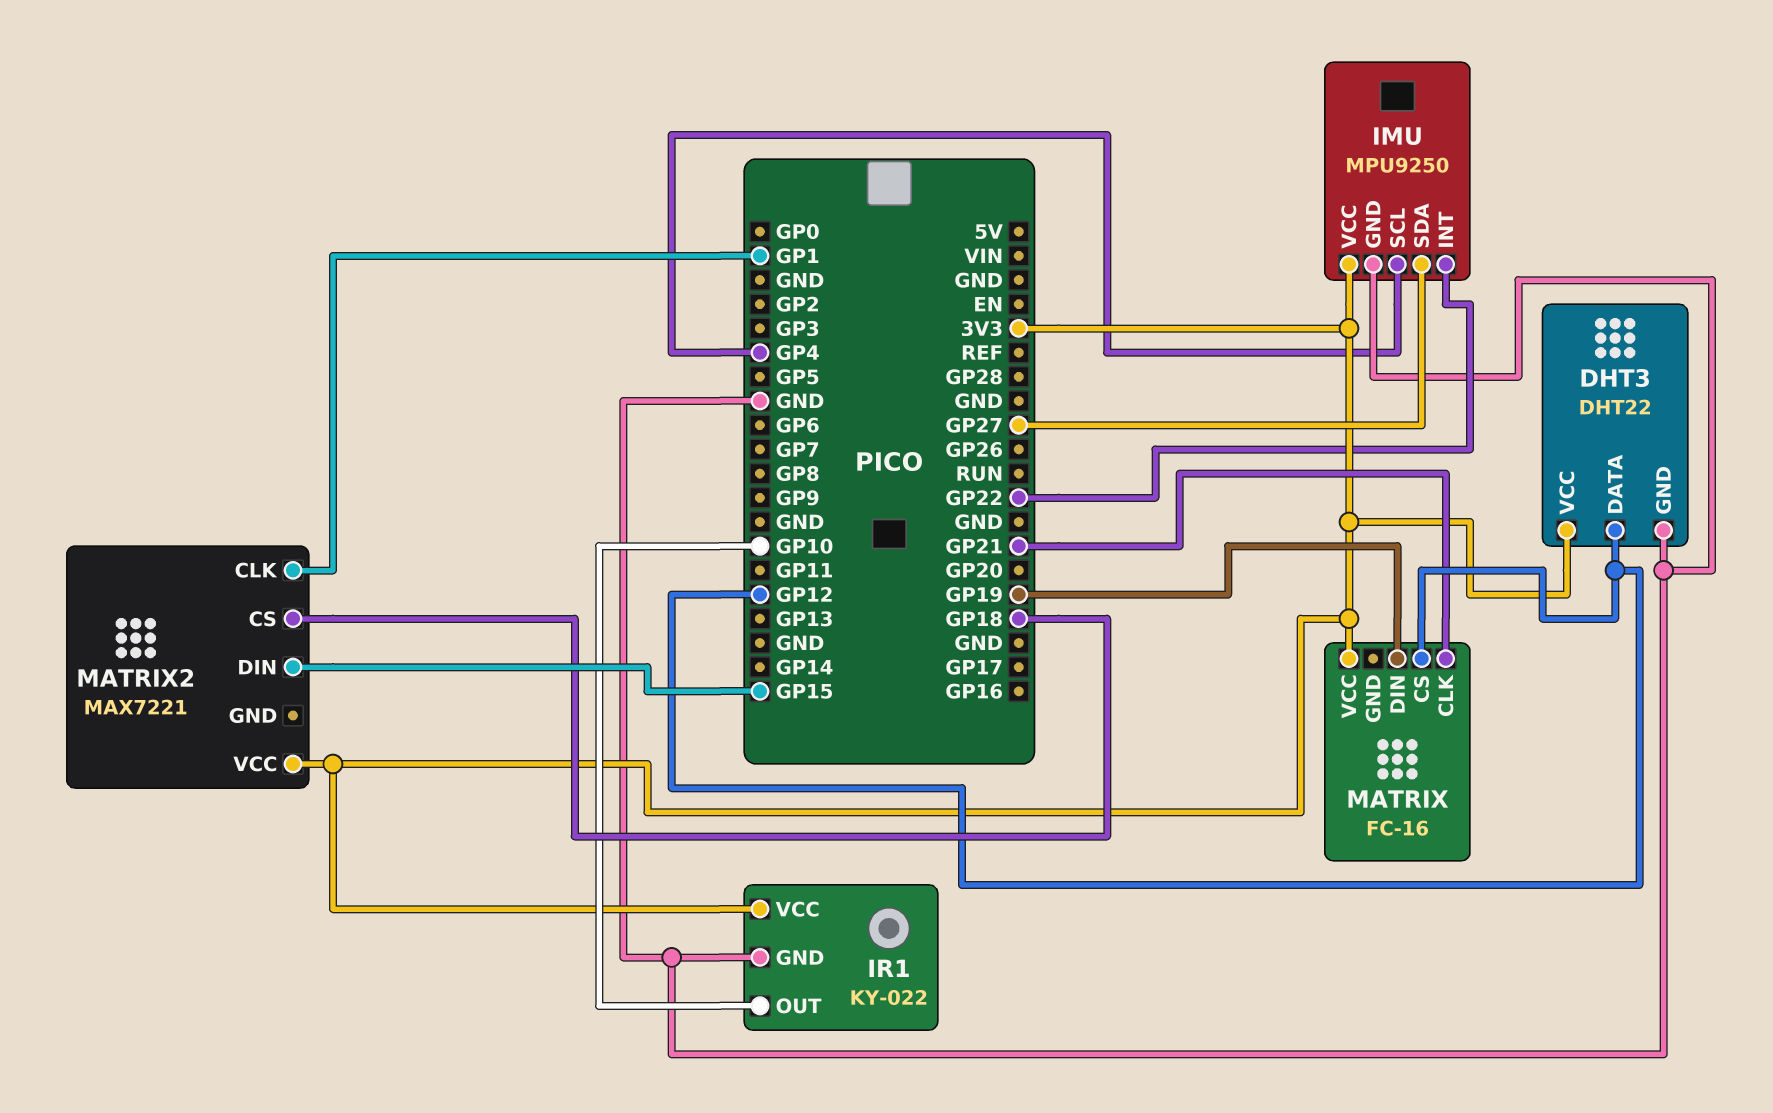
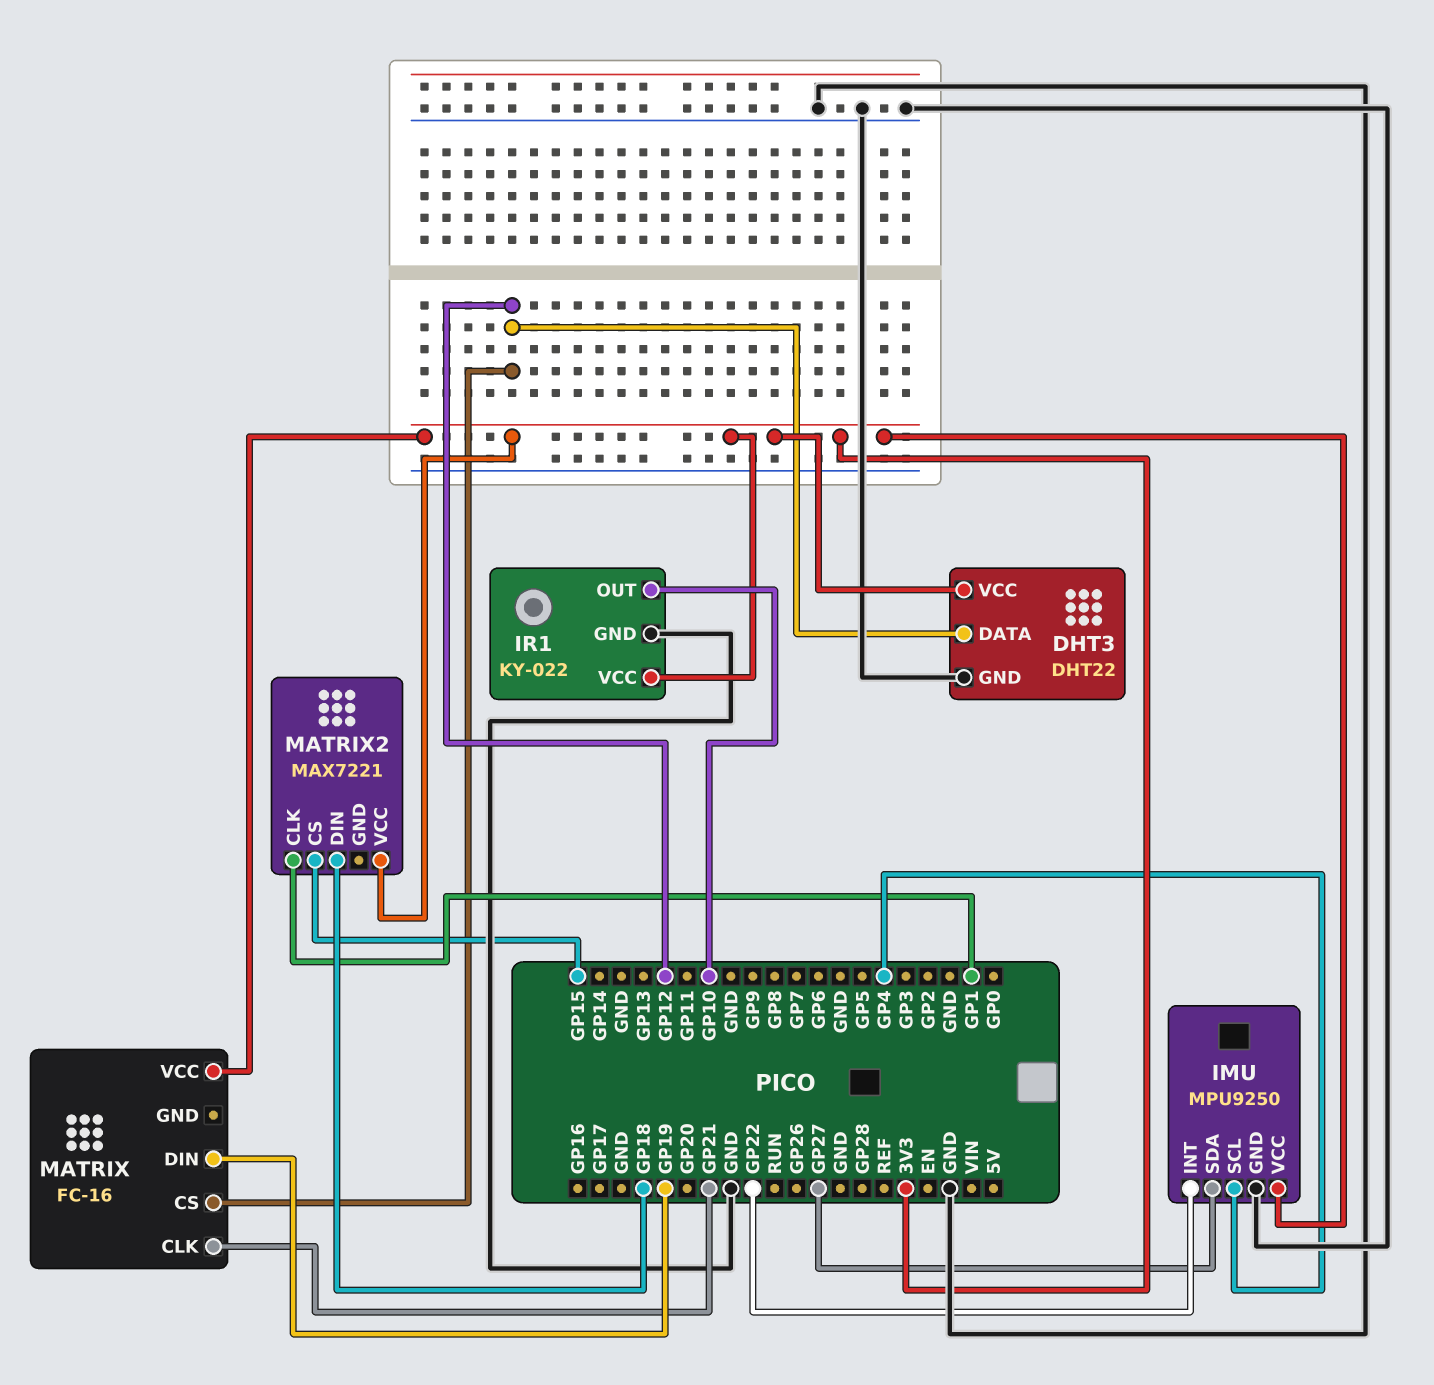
MATRIX2 pin CS: GP18 -> GP15
MATRIX2 pin DIN: GP15 -> GP18

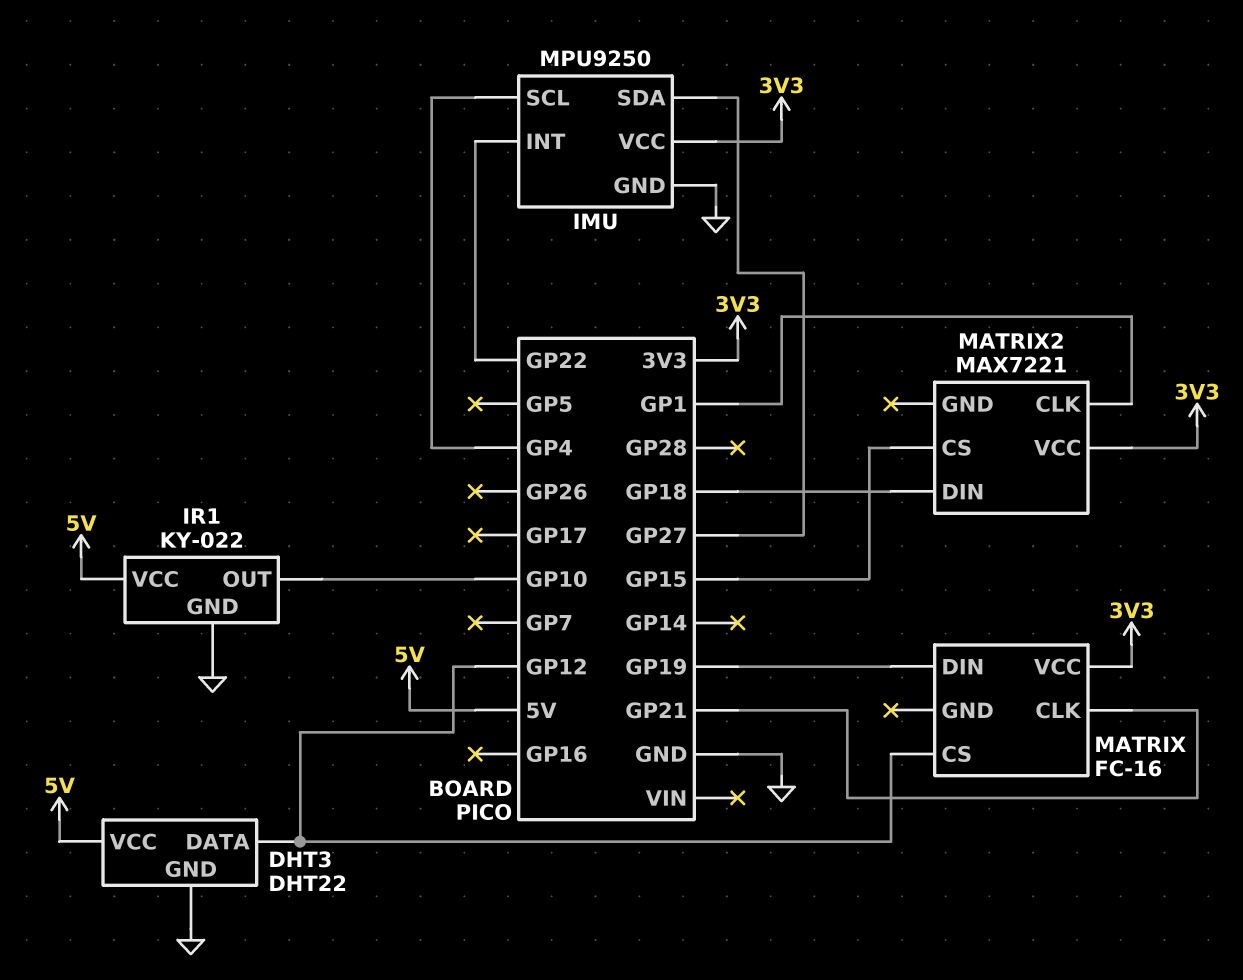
DHT3 pin VCC: 3V3 -> 5V
IR1 pin VCC: 3V3 -> 5V

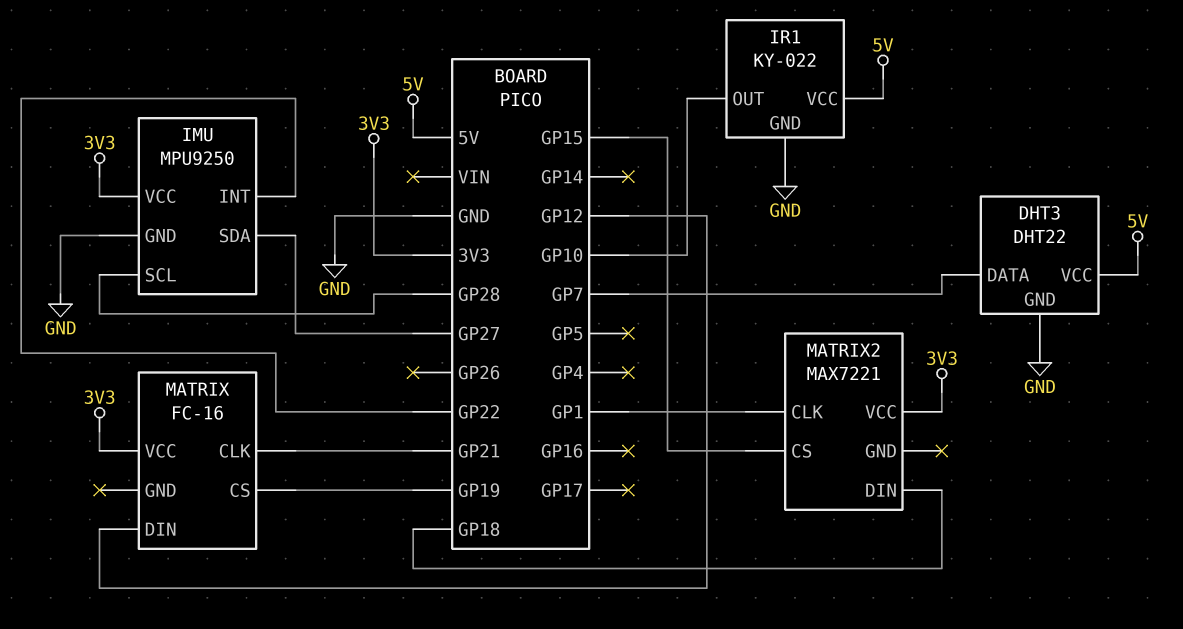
DHT3 pin DATA: GP12 -> GP7
IMU pin SCL: GP4 -> GP28
MATRIX pin CS: GP12 -> GP19
MATRIX pin DIN: GP19 -> GP12

